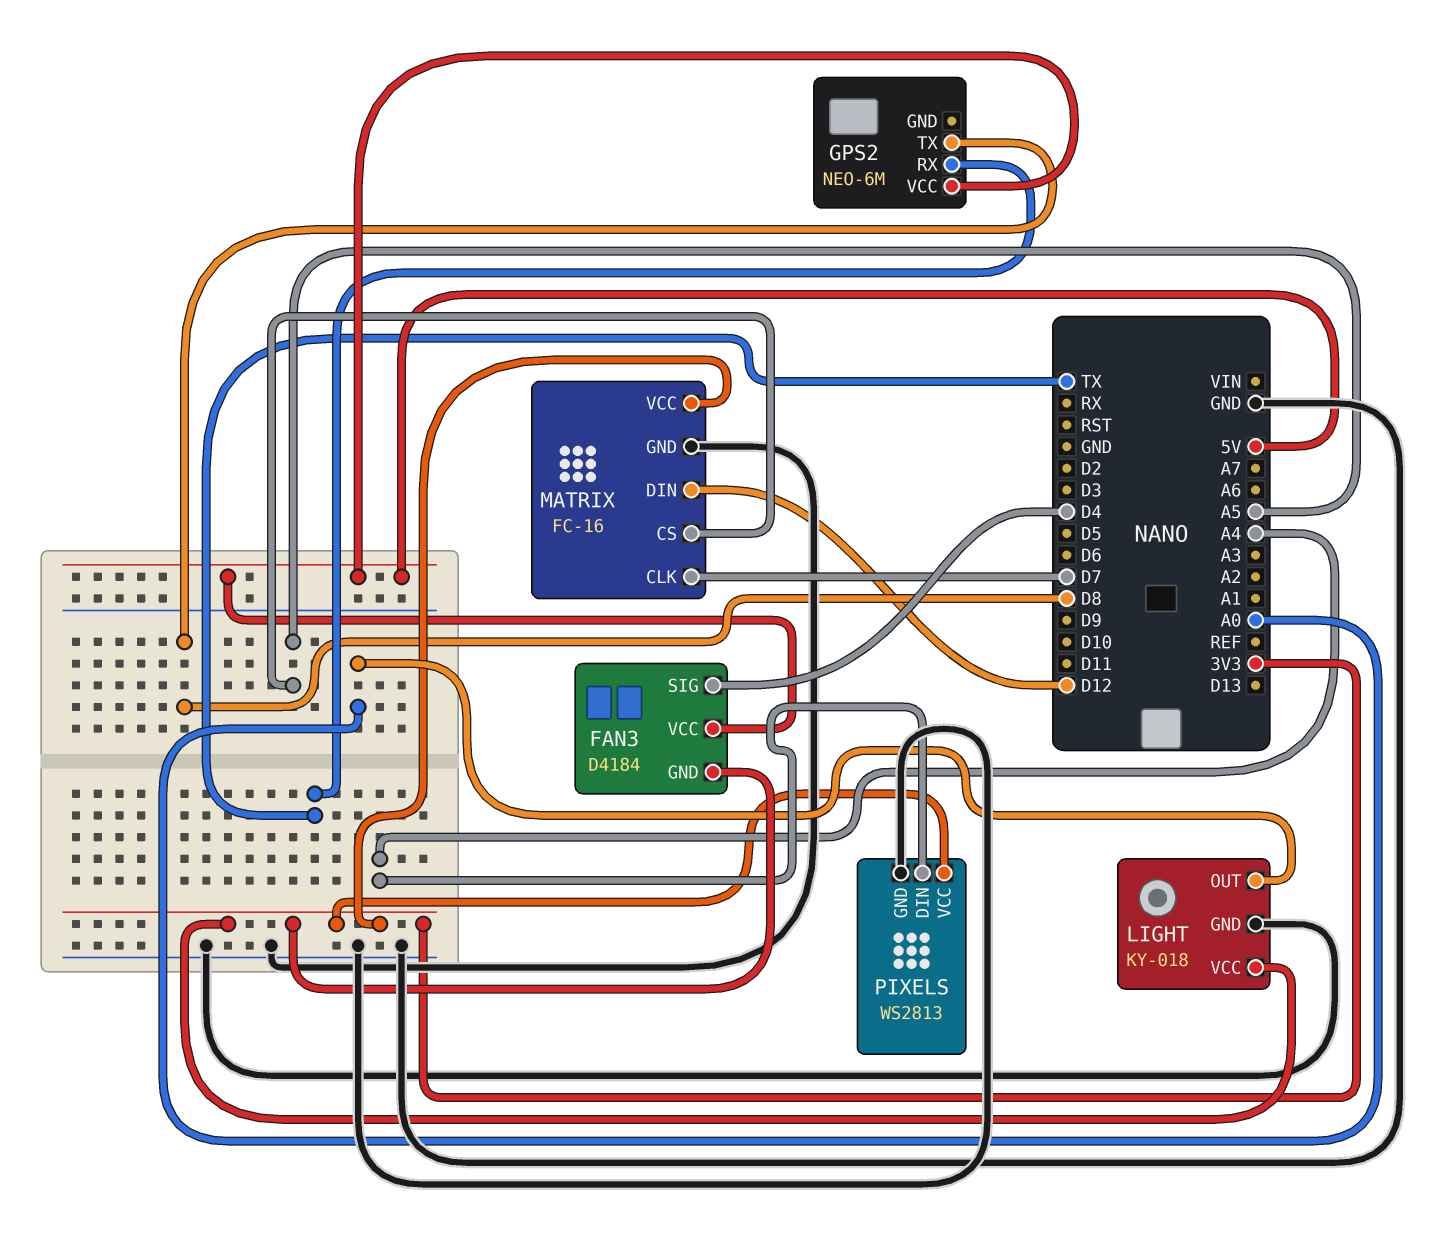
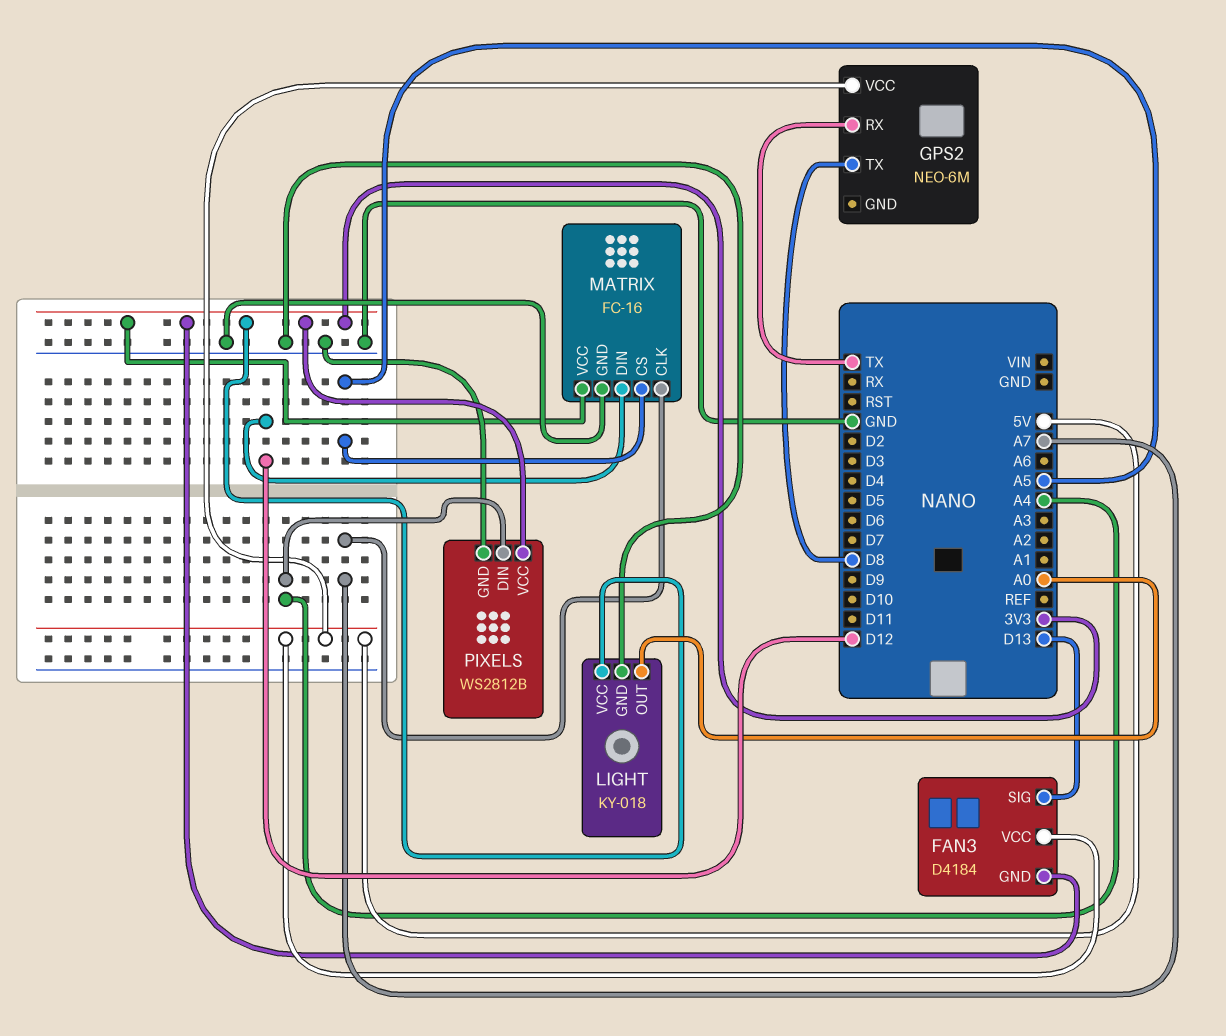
FAN3 pin SIG: D4 -> D13
MATRIX pin CLK: D7 -> A7
PIXELS: WS2813 -> WS2812B

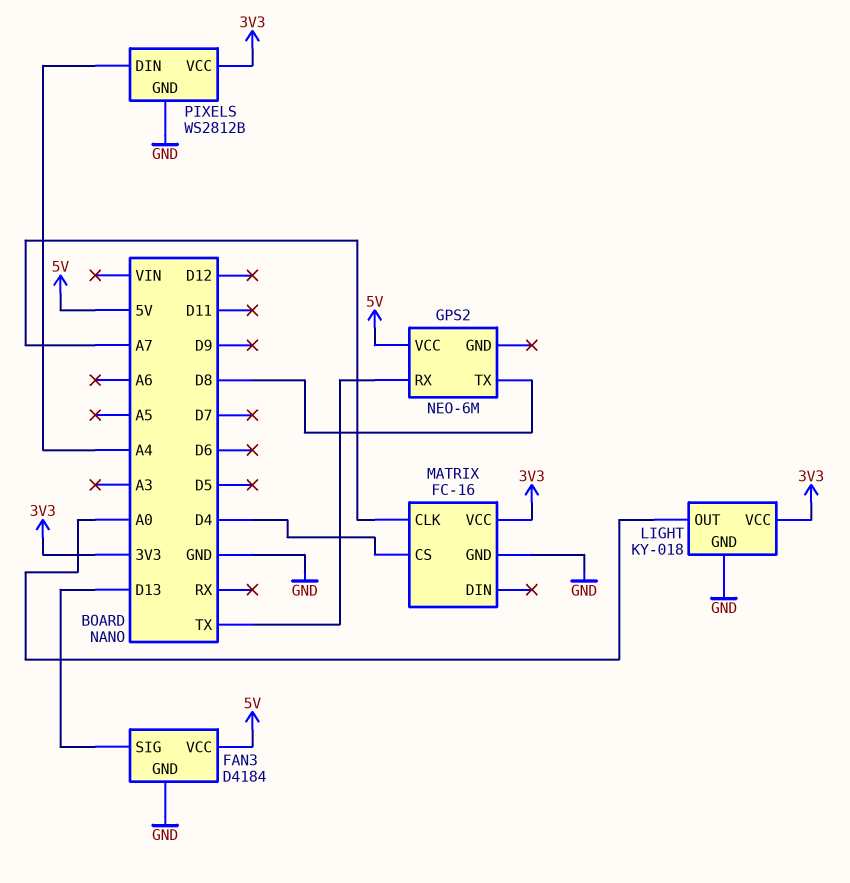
FAN3 pin GND: 3V3 -> GND
MATRIX pin CS: A5 -> D4
MATRIX pin DIN: D12 -> none

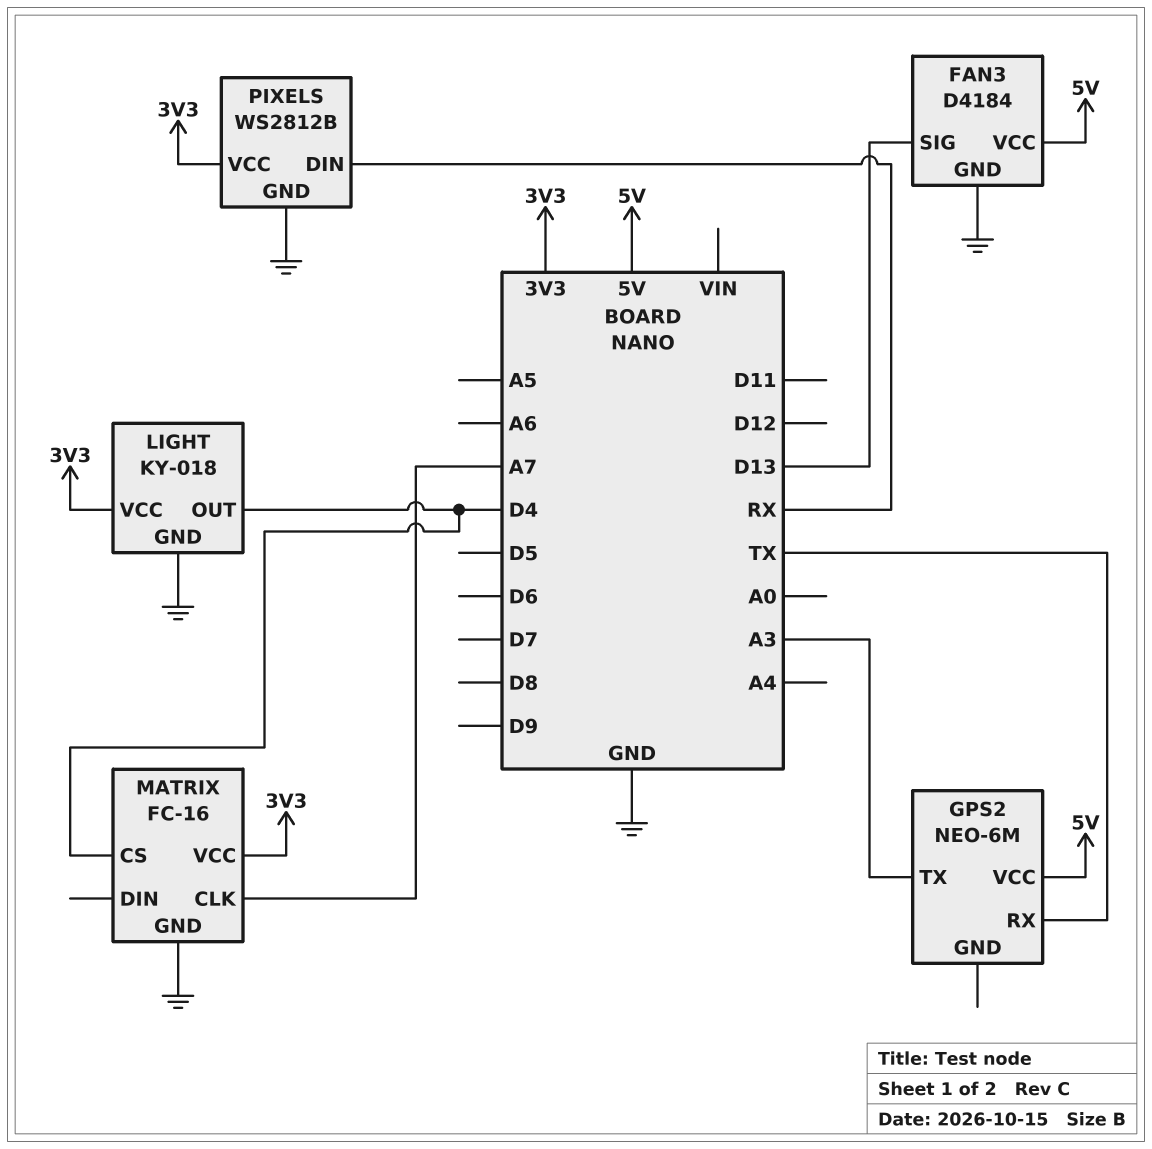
GPS2 pin TX: D8 -> A3
LIGHT pin OUT: A0 -> D4
PIXELS pin DIN: A4 -> RX

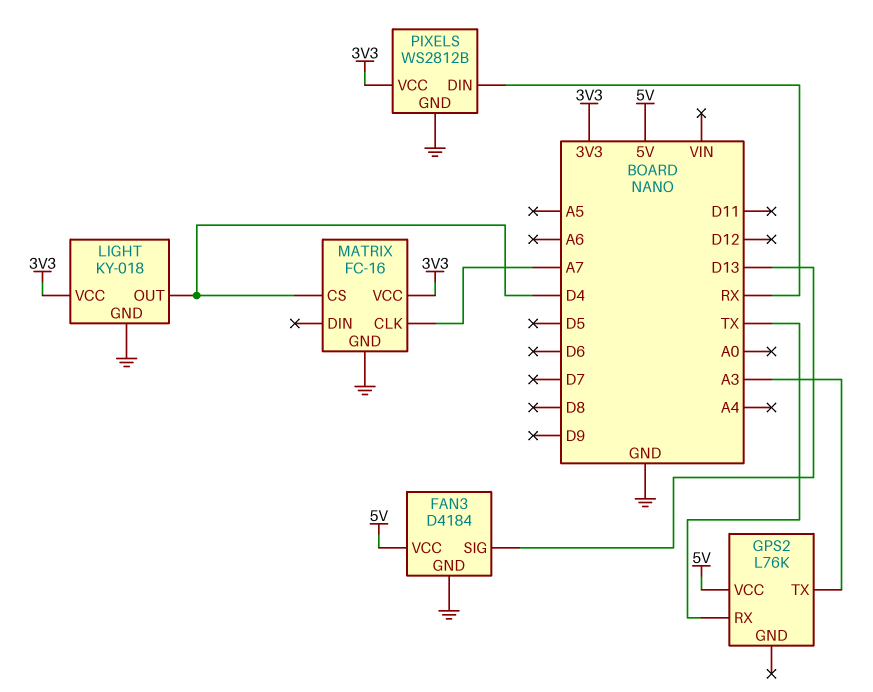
GPS2: NEO-6M -> L76K

